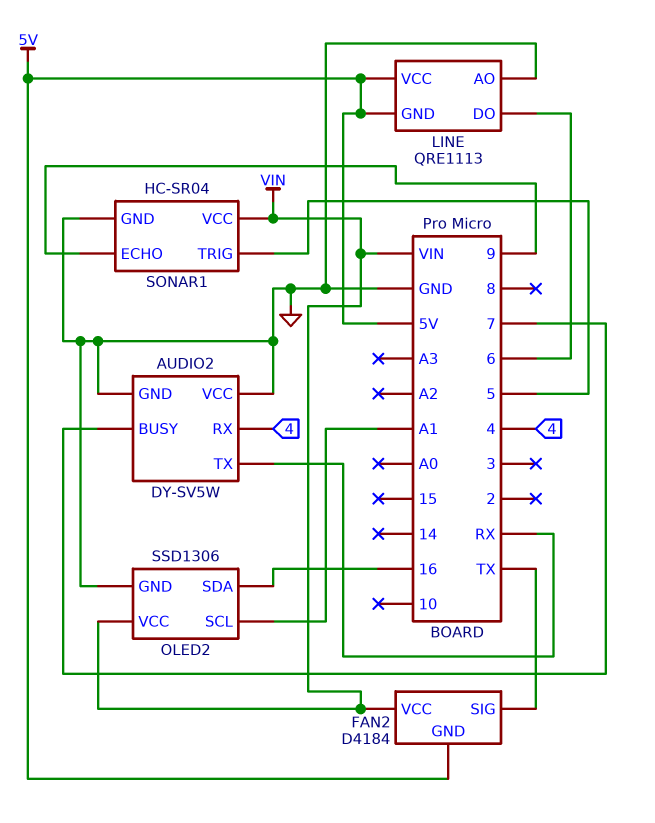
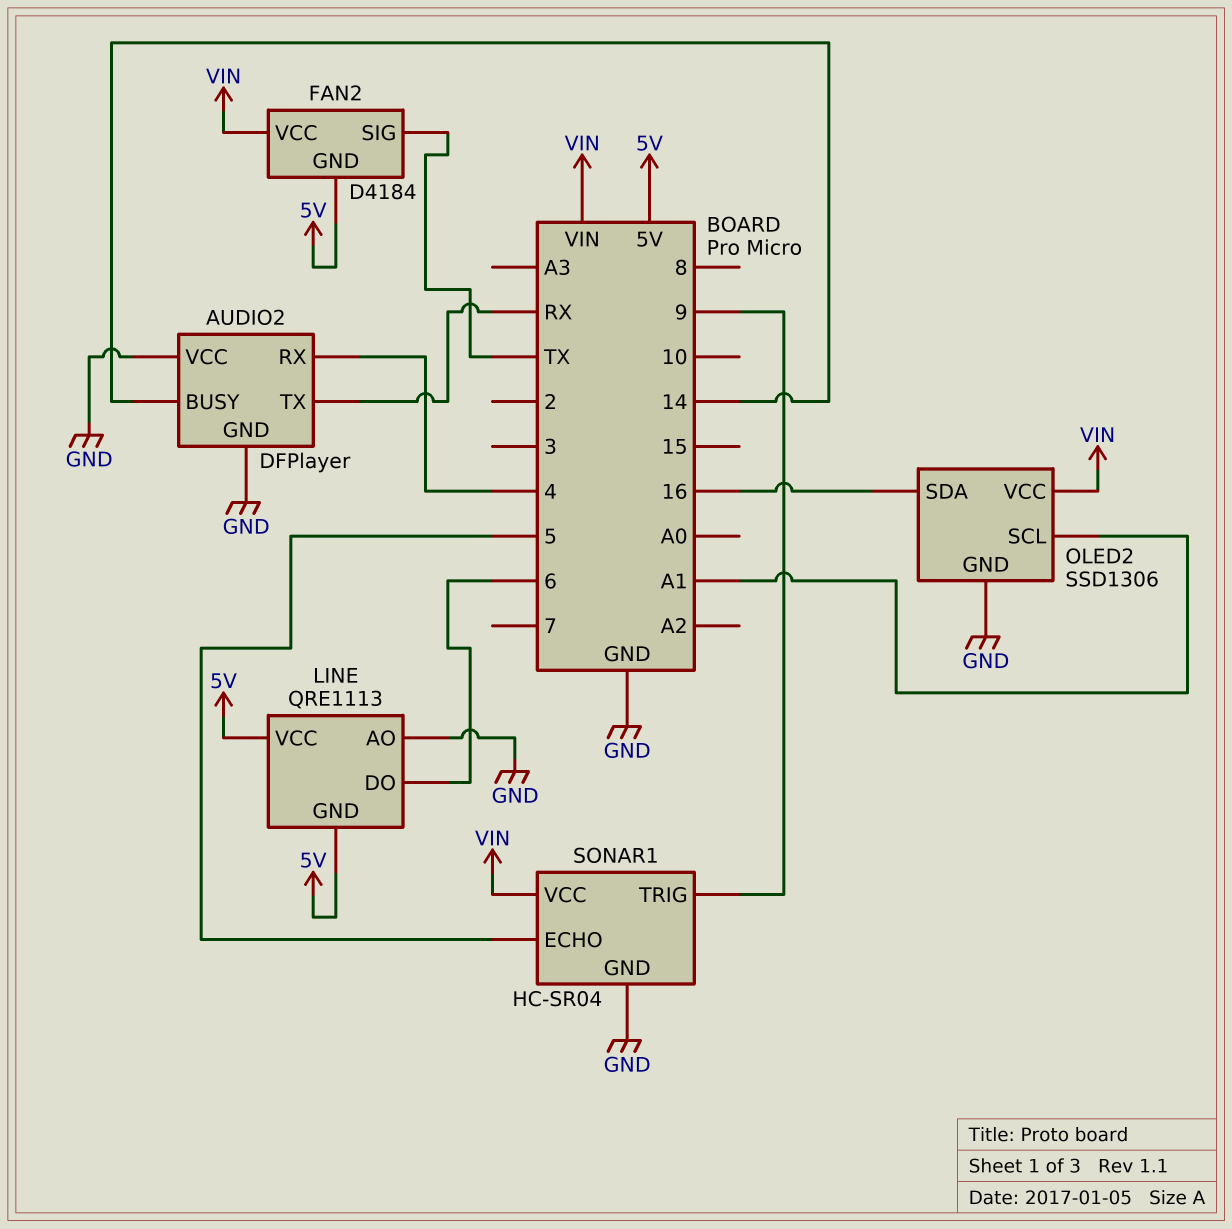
AUDIO2: DY-SV5W -> DFPlayer
AUDIO2 pin BUSY: 7 -> 14
SONAR1 pin ECHO: 9 -> 5
SONAR1 pin TRIG: 5 -> 9

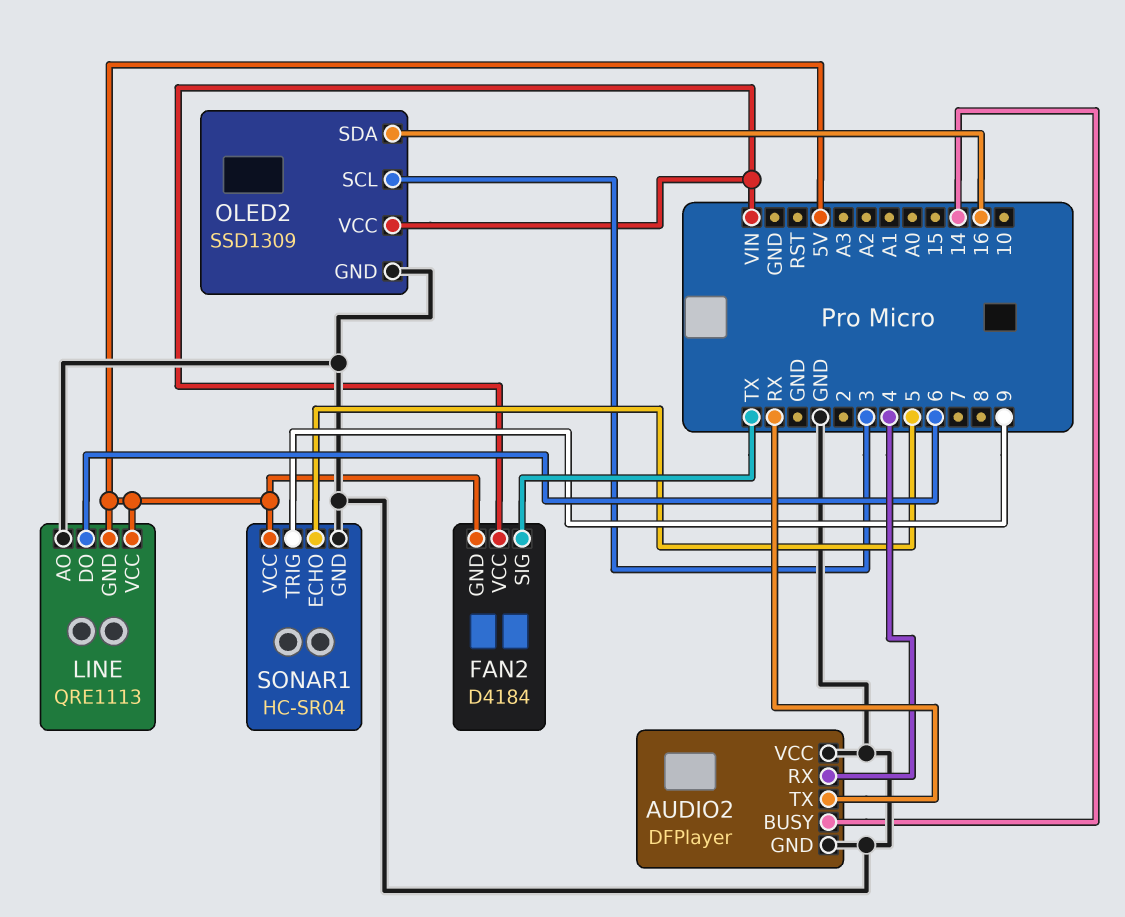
OLED2: SSD1306 -> SSD1309
OLED2 pin SCL: A1 -> 3
SONAR1 pin VCC: VIN -> 5V

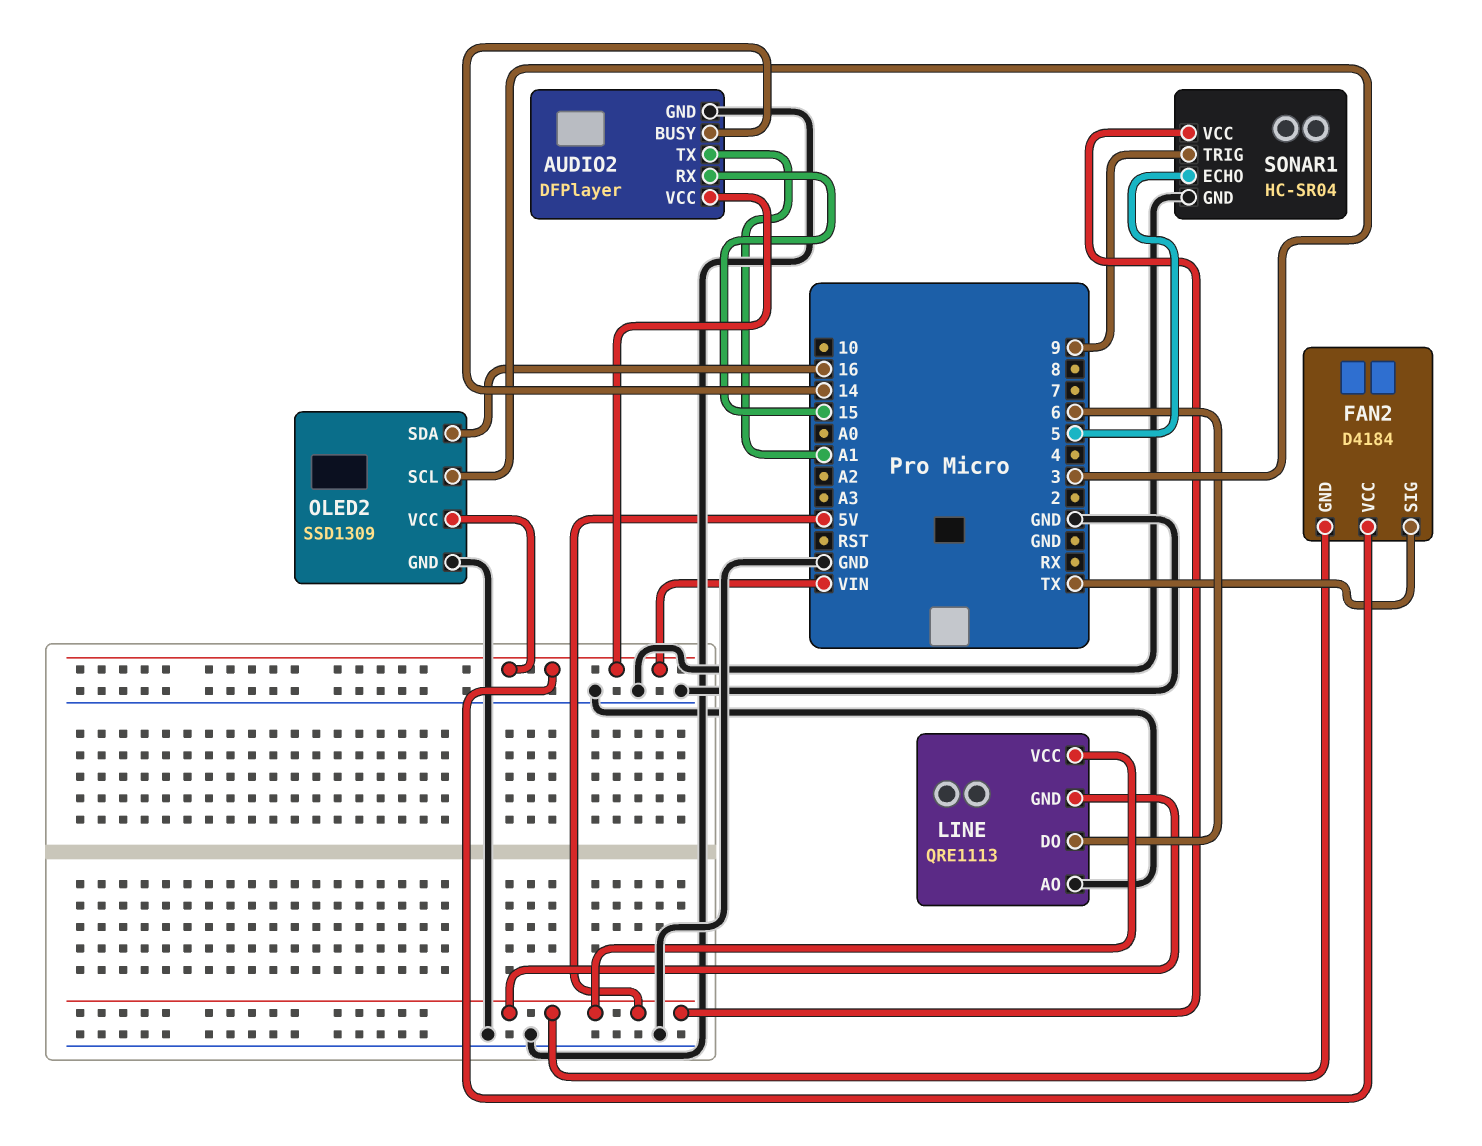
AUDIO2 pin RX: 4 -> 15
AUDIO2 pin TX: RX -> A1
AUDIO2 pin VCC: GND -> VIN

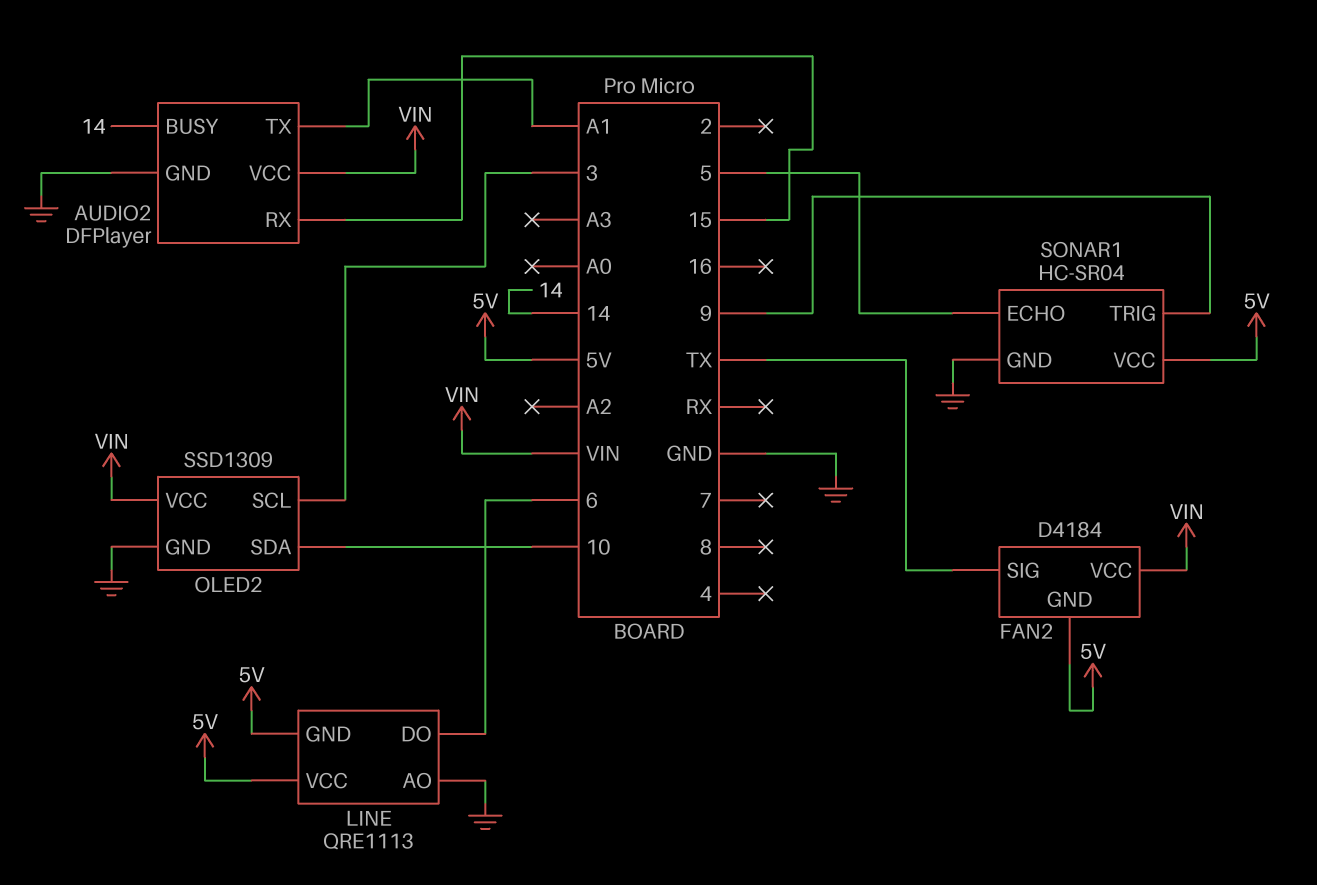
OLED2 pin SDA: 16 -> 10

